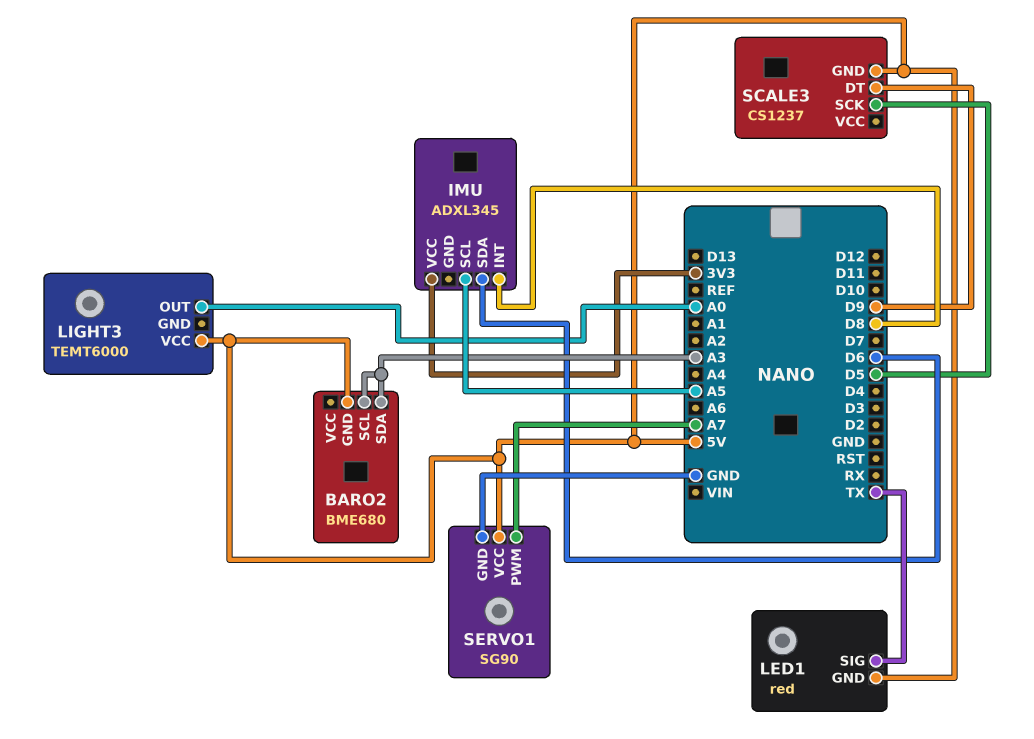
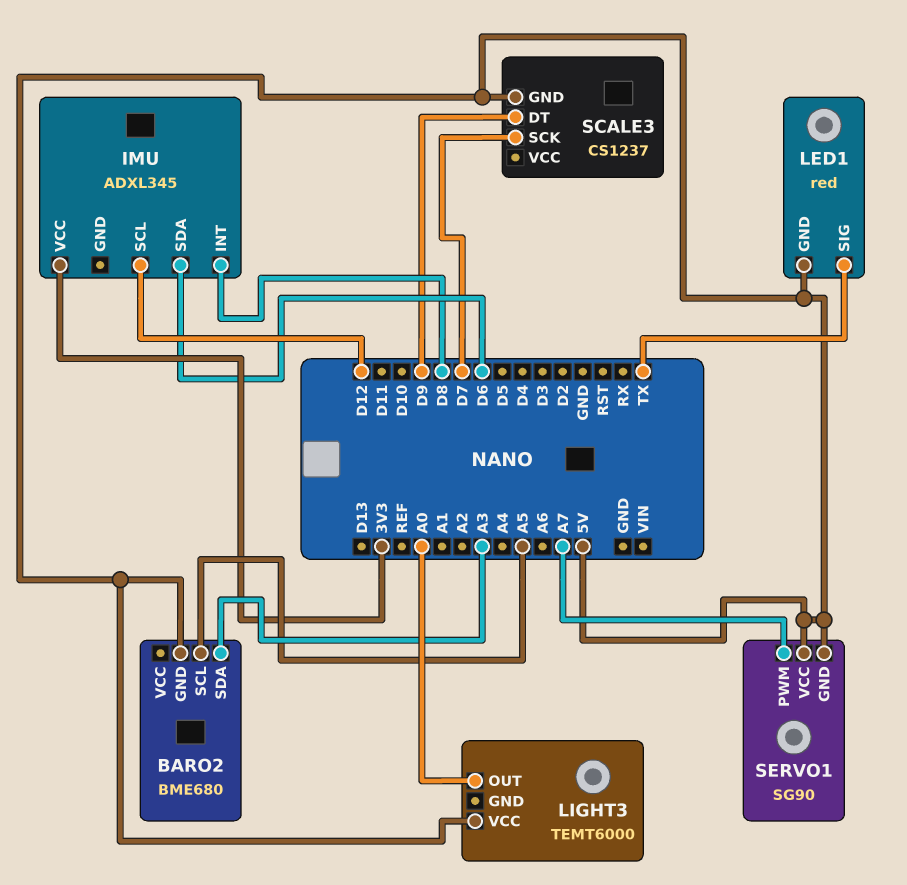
BARO2 pin SCL: A3 -> A5
IMU pin SCL: A5 -> D12
SCALE3 pin SCK: D5 -> D7
SERVO1 pin GND: GND -> 5V

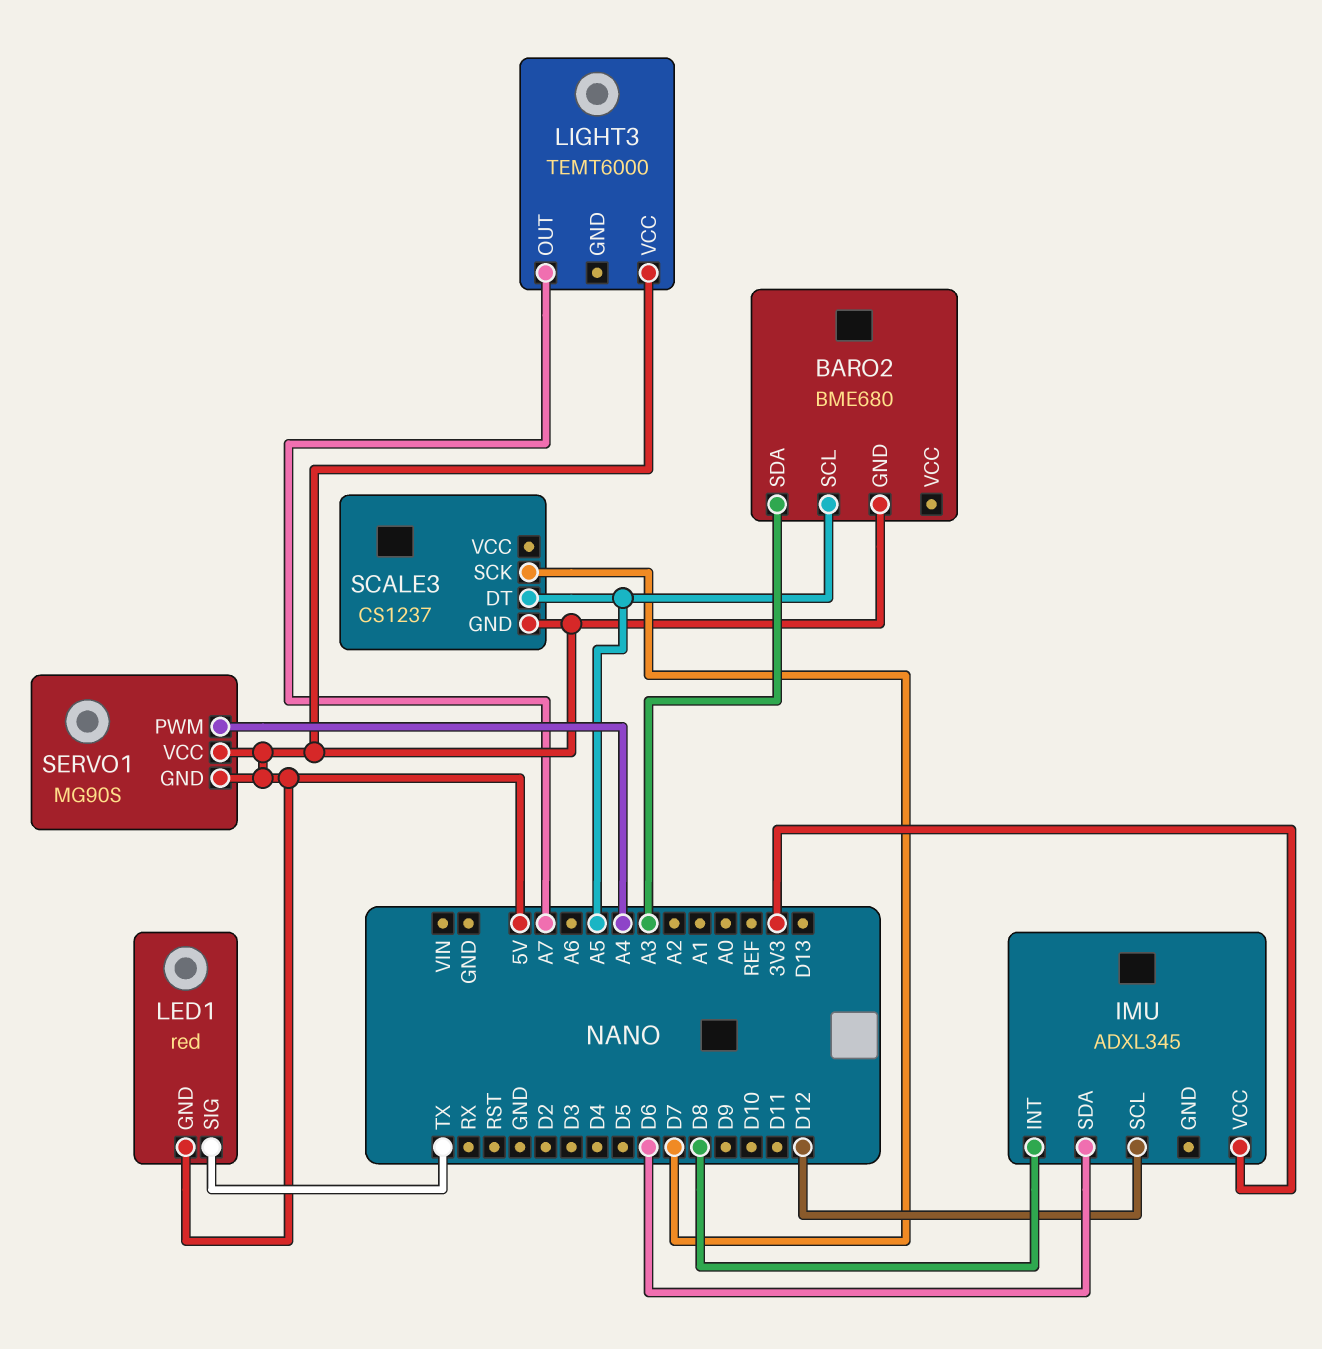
LIGHT3 pin OUT: A0 -> A7
SCALE3 pin DT: D9 -> A5
SERVO1: SG90 -> MG90S
SERVO1 pin PWM: A7 -> A4

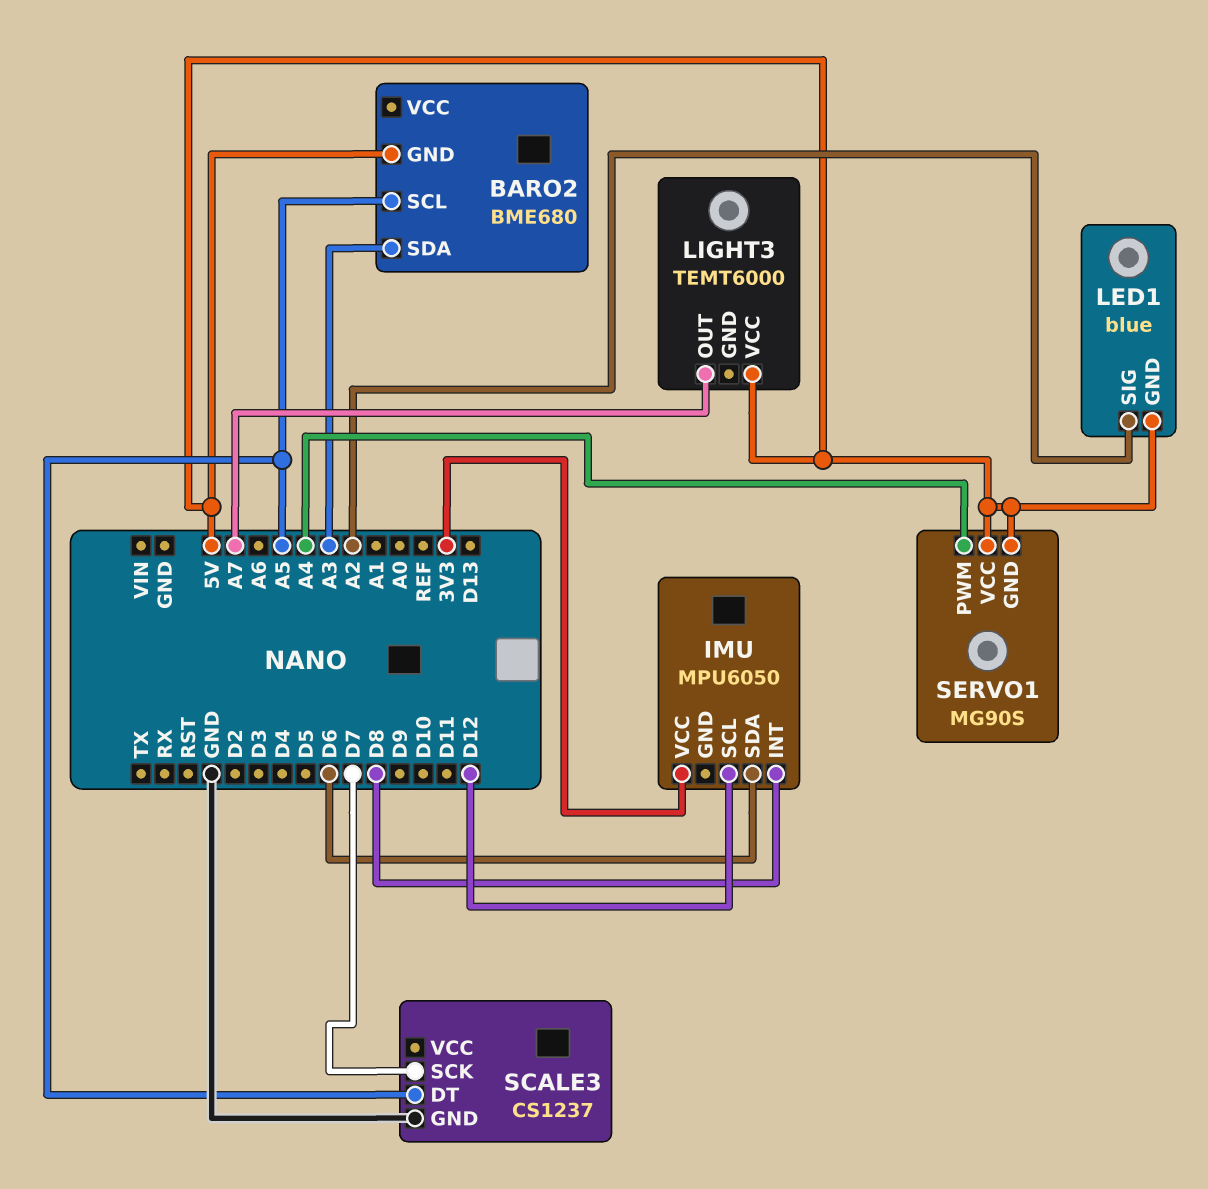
IMU: ADXL345 -> MPU6050
LED1: red -> blue
LED1 pin SIG: TX -> A2
SCALE3 pin GND: 5V -> GND

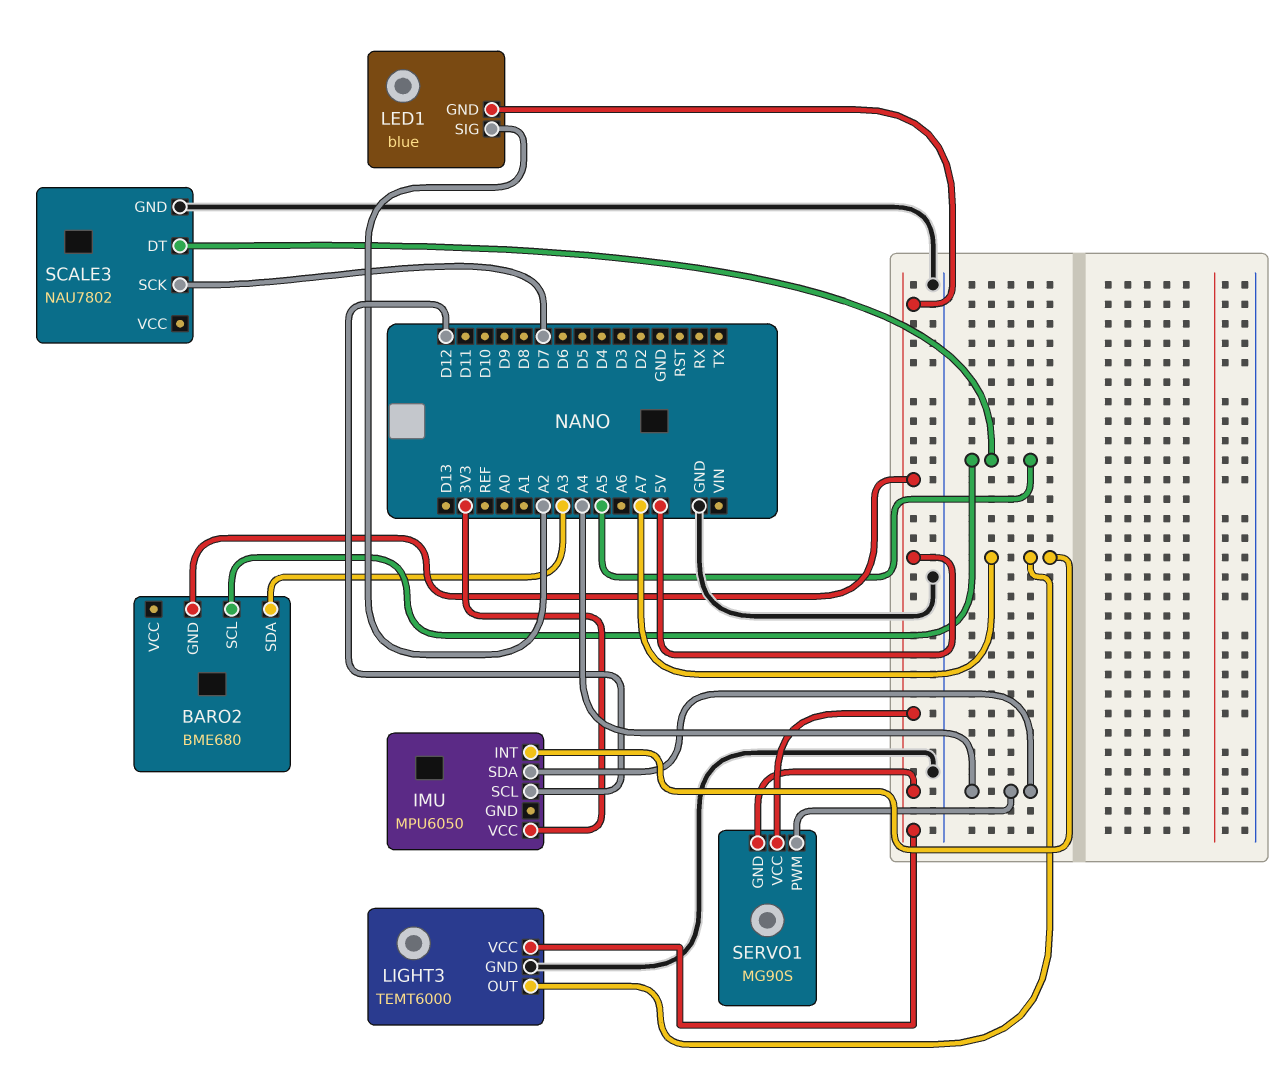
IMU pin INT: D8 -> A7
IMU pin SDA: D6 -> A4
LIGHT3 pin GND: none -> GND
SCALE3: CS1237 -> NAU7802

